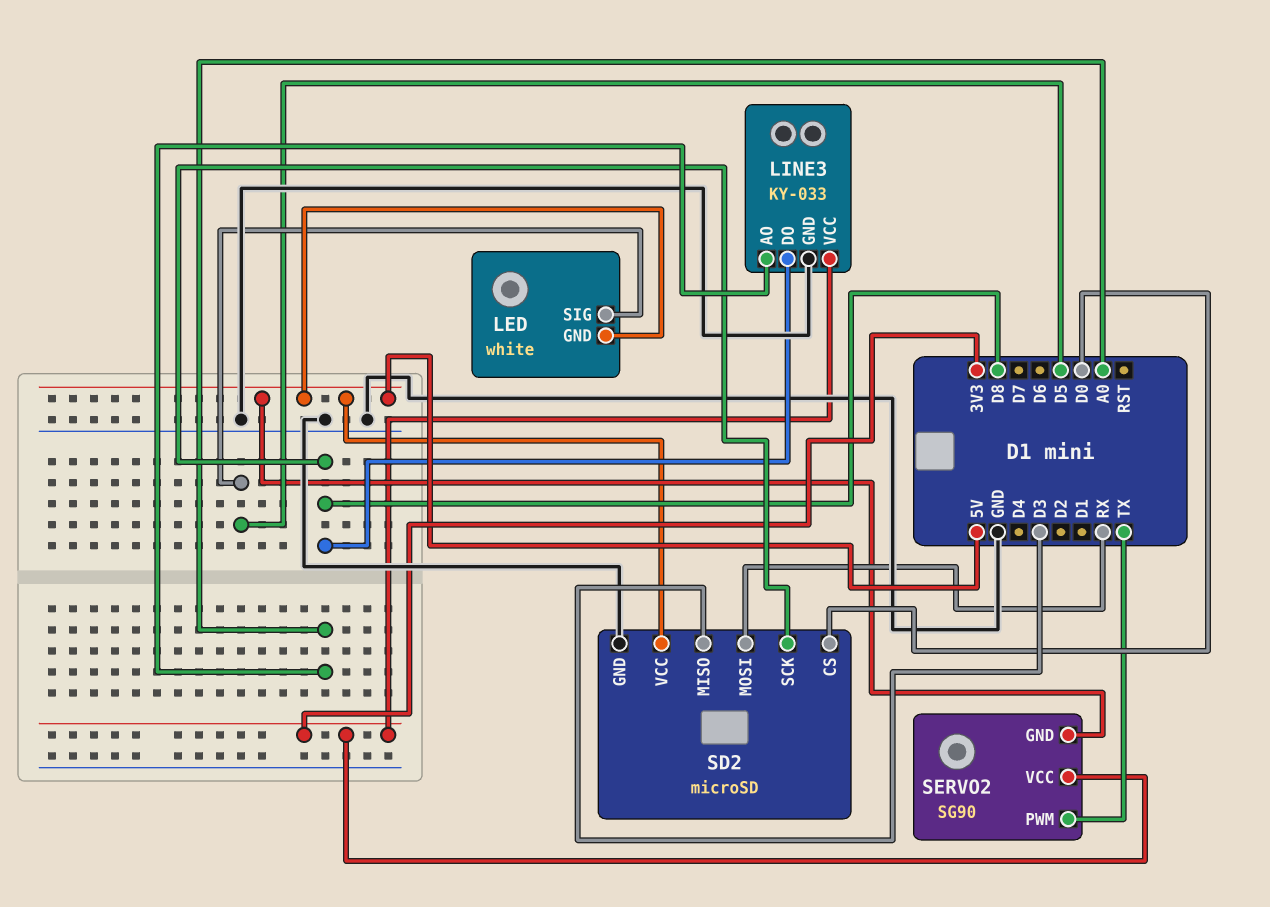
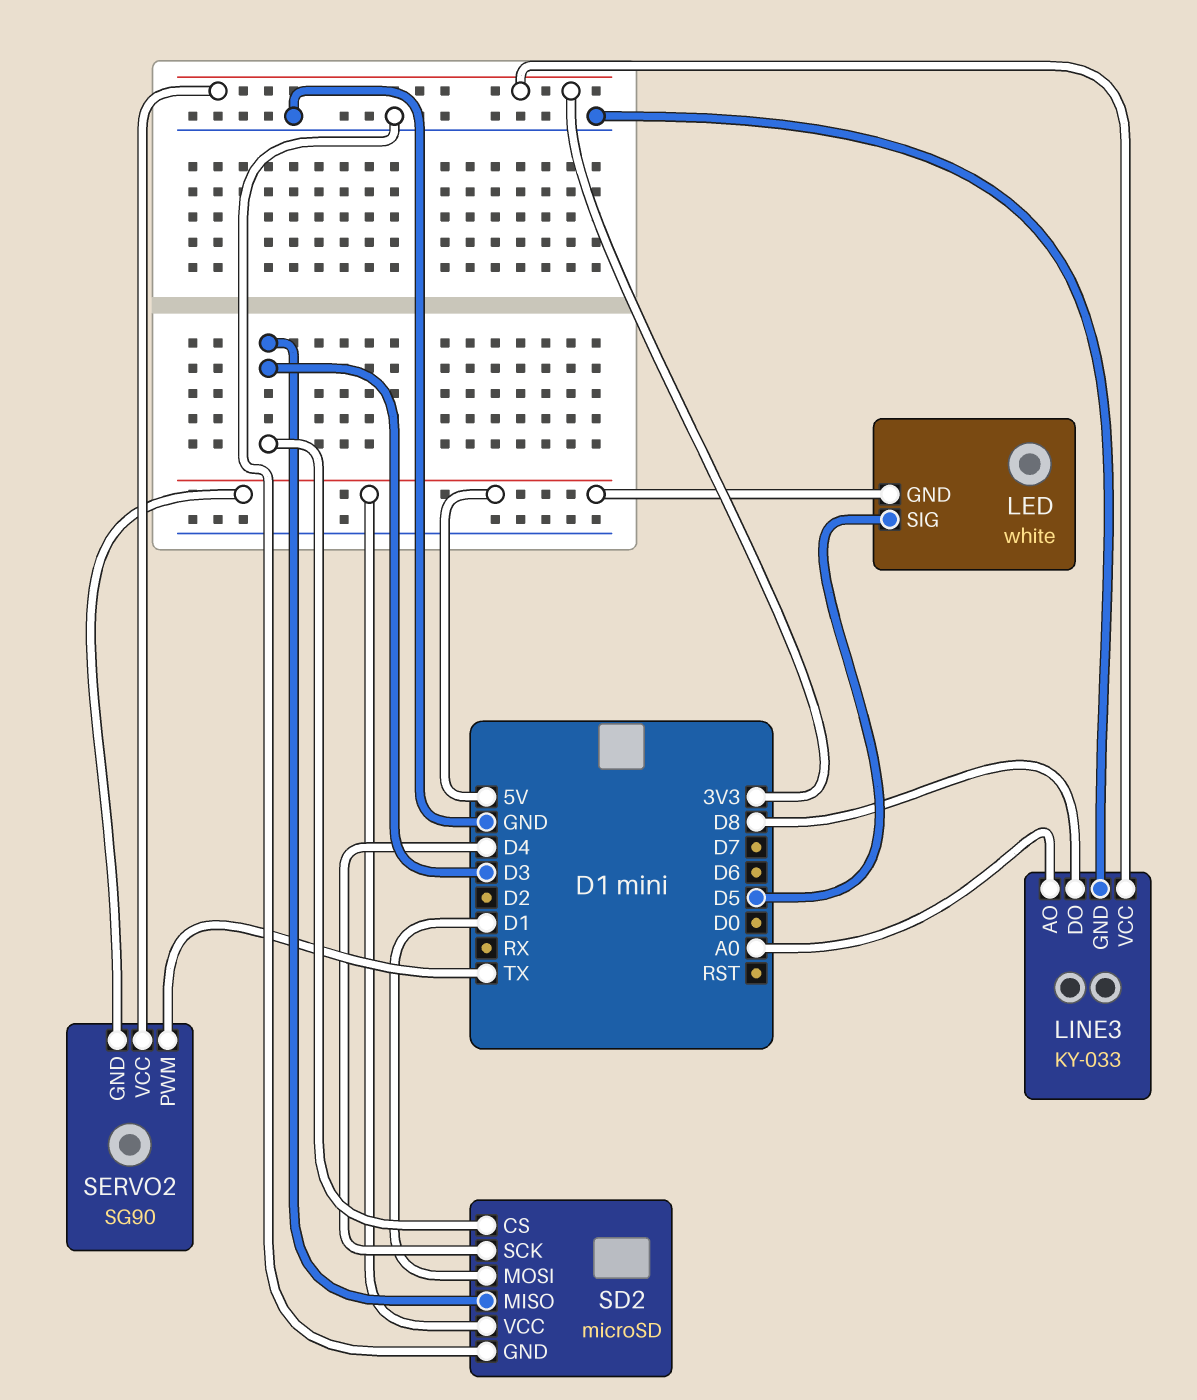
SD2 pin CS: D0 -> D3
SD2 pin MOSI: RX -> D1
SD2 pin SCK: D8 -> D4

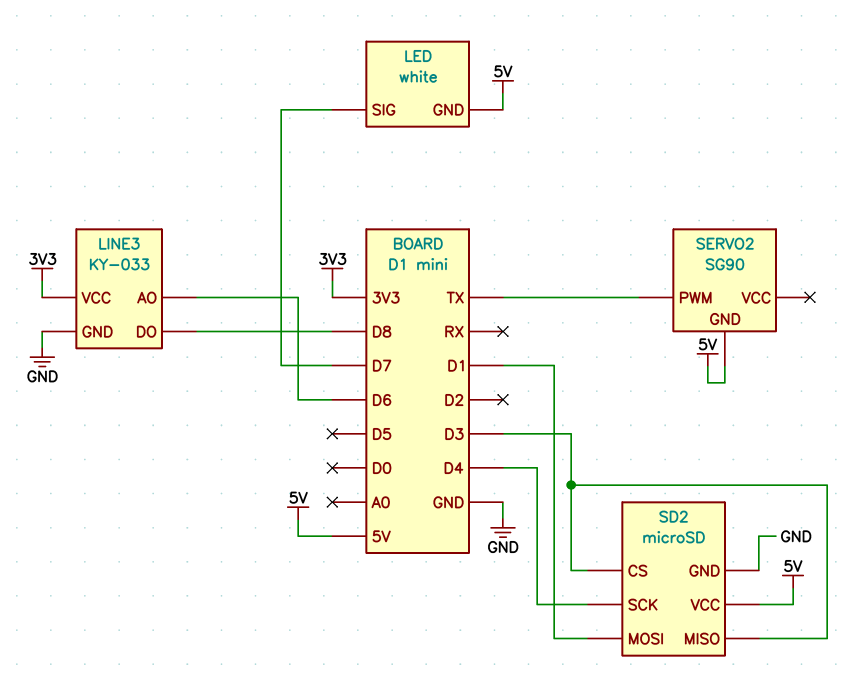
LED pin SIG: D5 -> D7
LINE3 pin AO: A0 -> D6
SERVO2 pin VCC: 3V3 -> none

